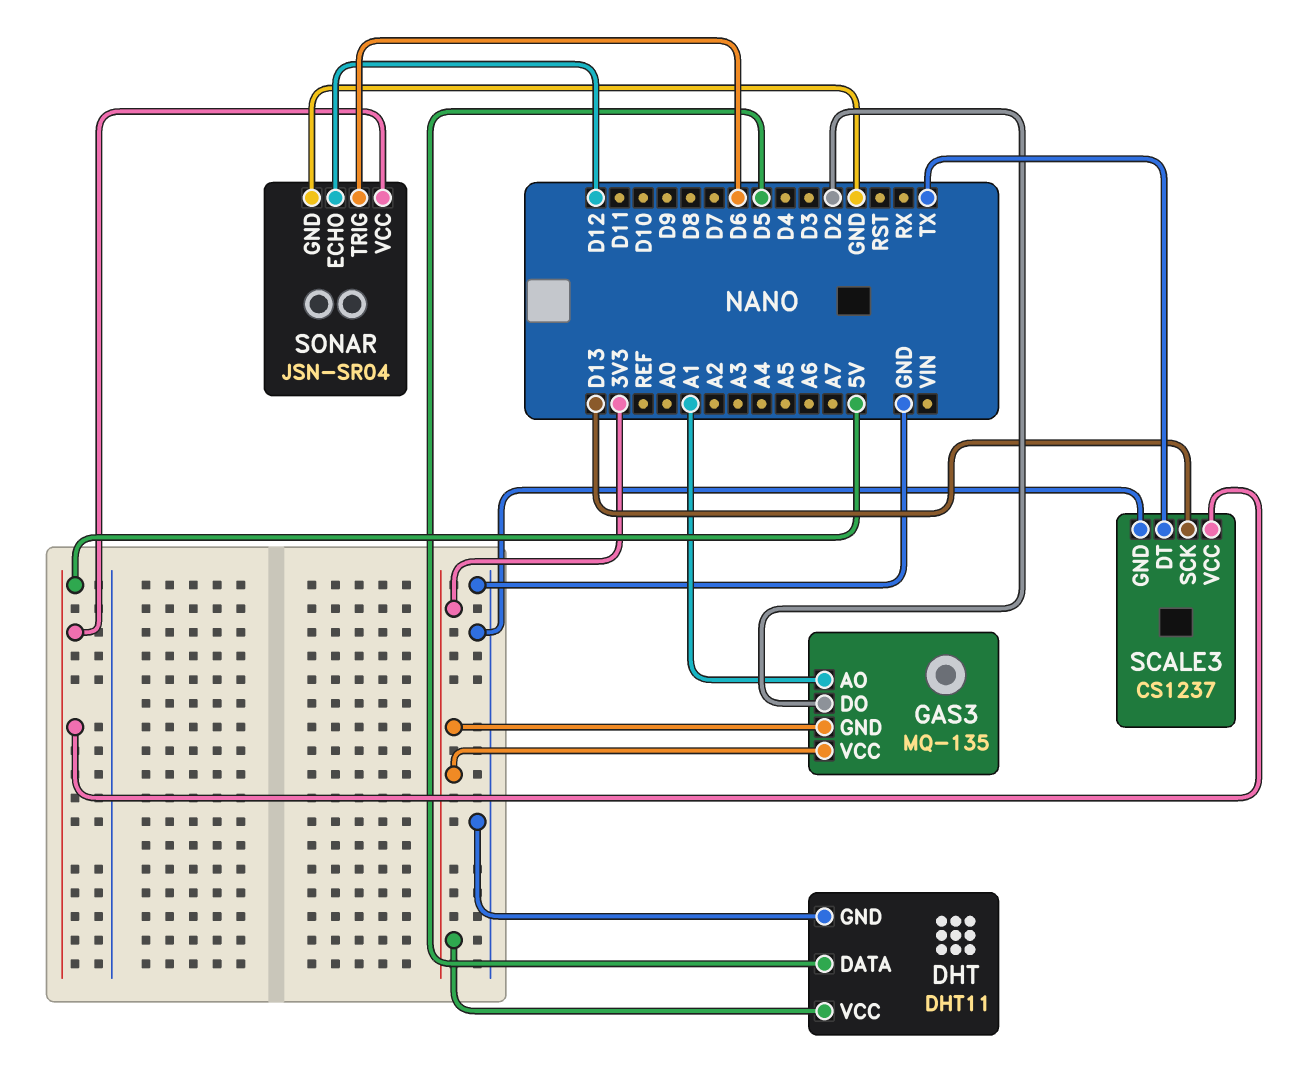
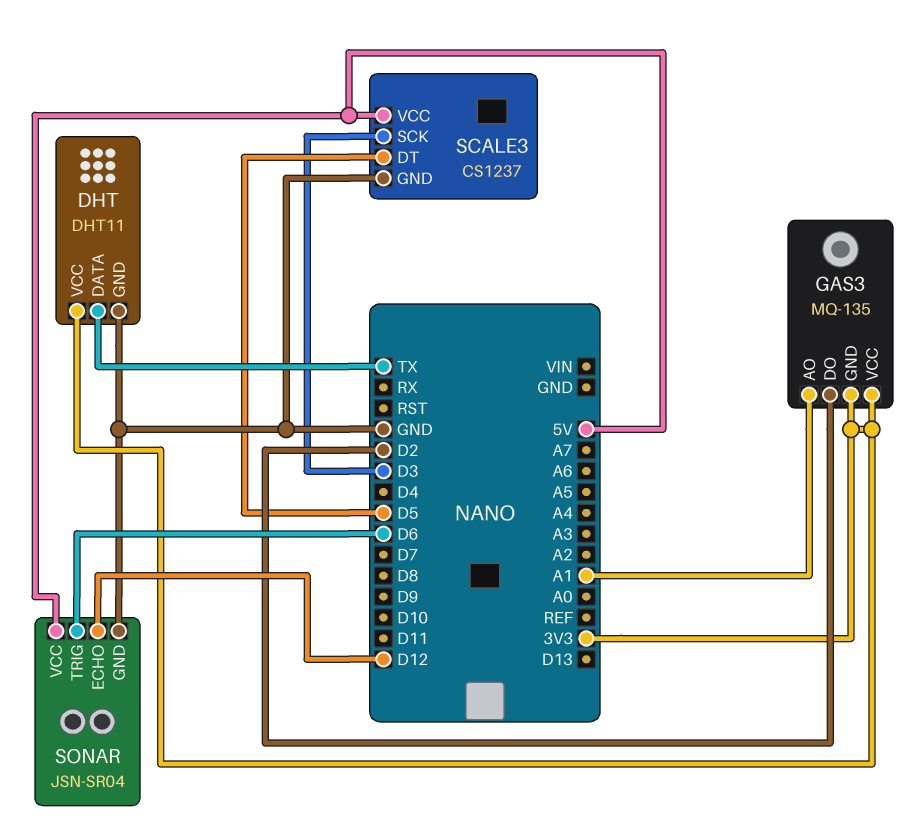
DHT pin DATA: D5 -> TX
SCALE3 pin DT: TX -> D5
SCALE3 pin SCK: D13 -> D3

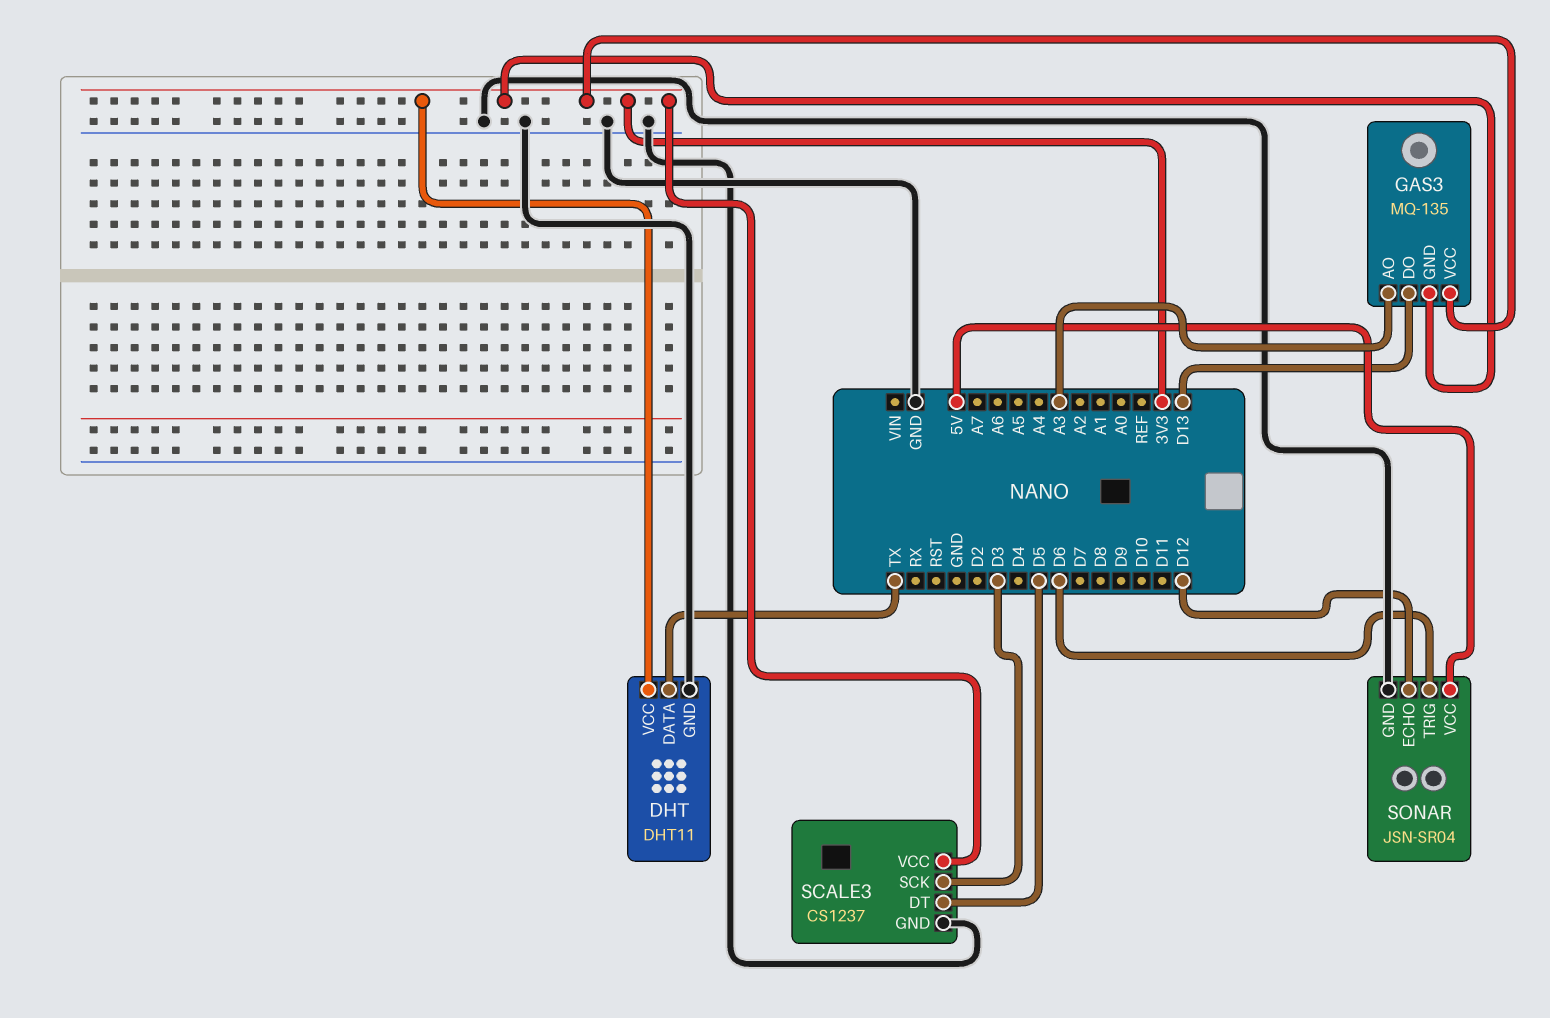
GAS3 pin AO: A1 -> A3
GAS3 pin DO: D2 -> D13
SCALE3 pin VCC: 5V -> 3V3

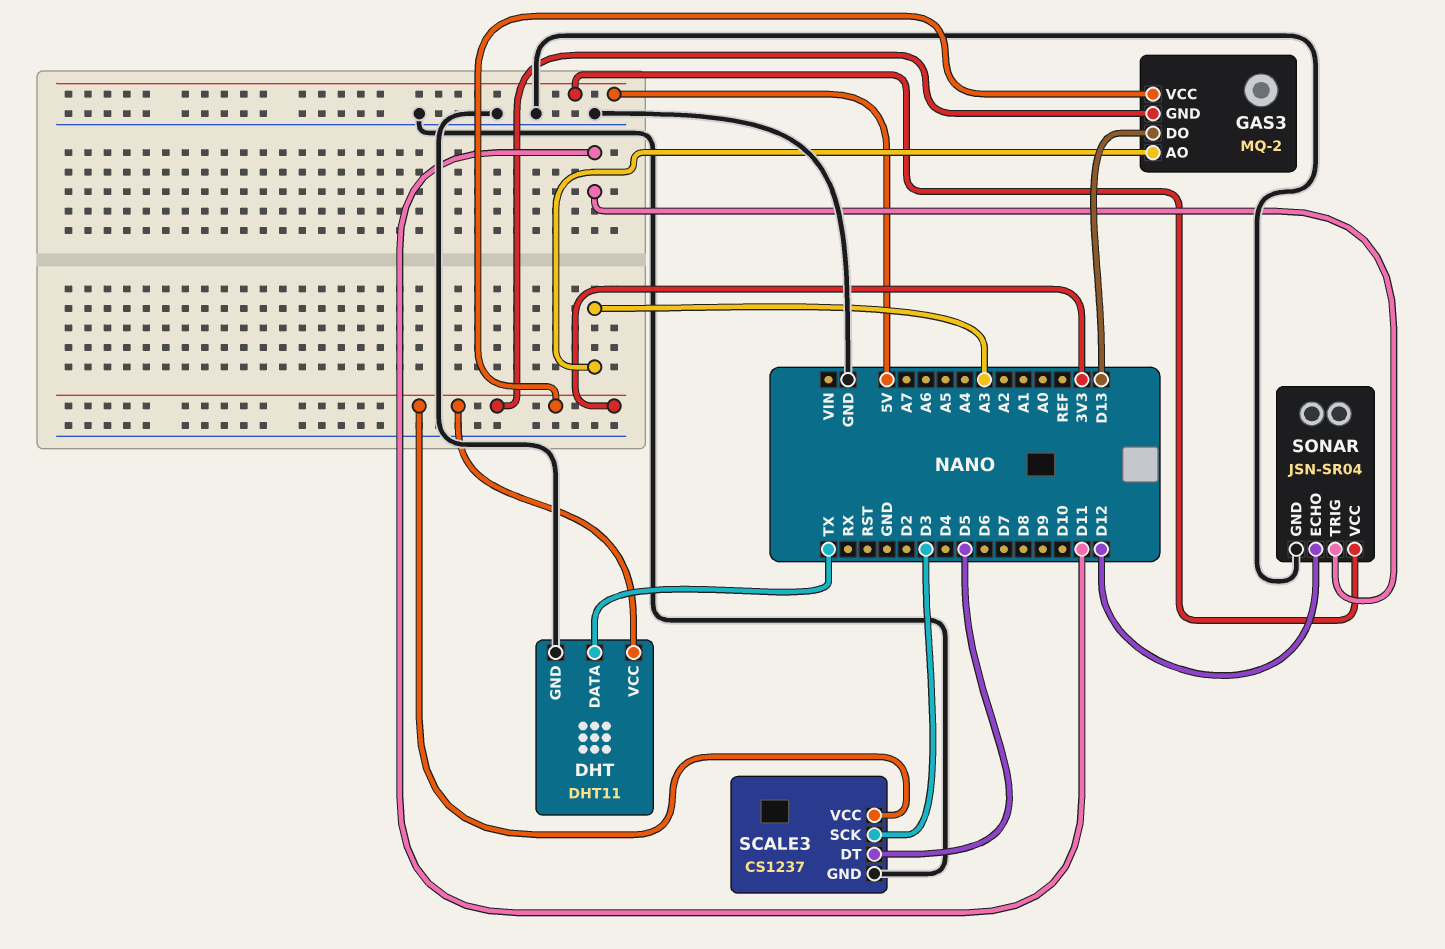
GAS3: MQ-135 -> MQ-2
SONAR pin TRIG: D6 -> D11

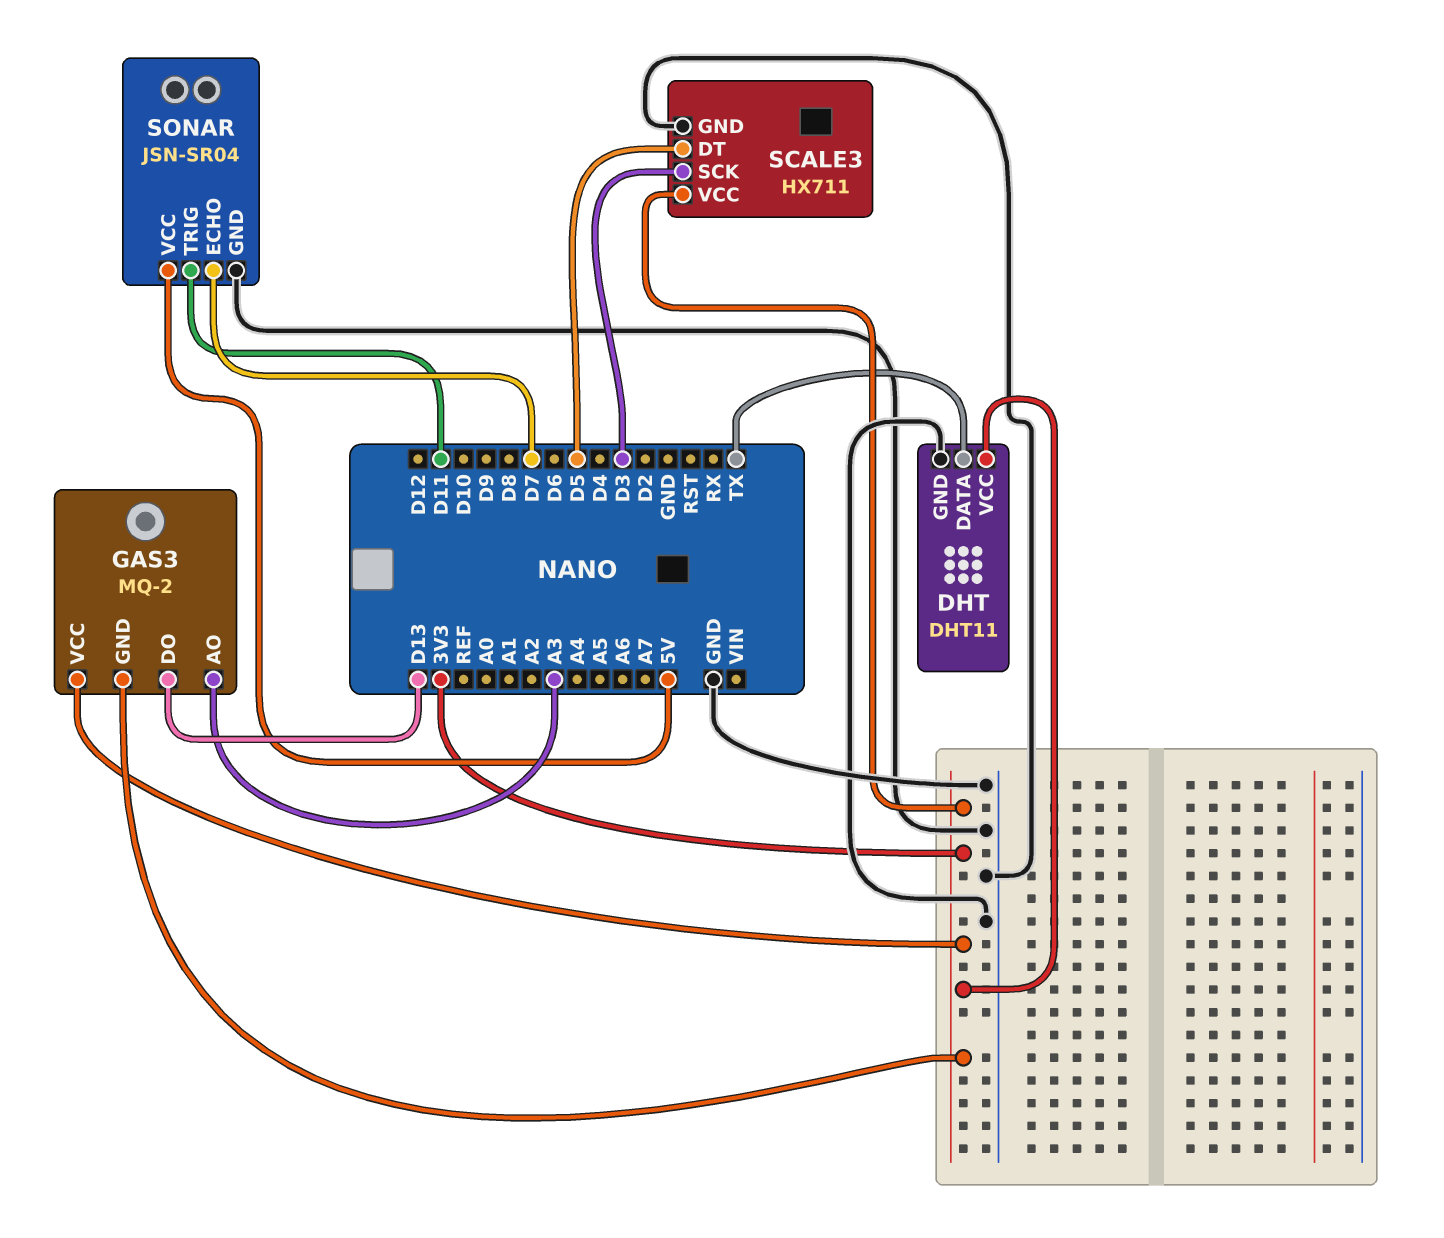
SCALE3: CS1237 -> HX711
SONAR pin ECHO: D12 -> D7

